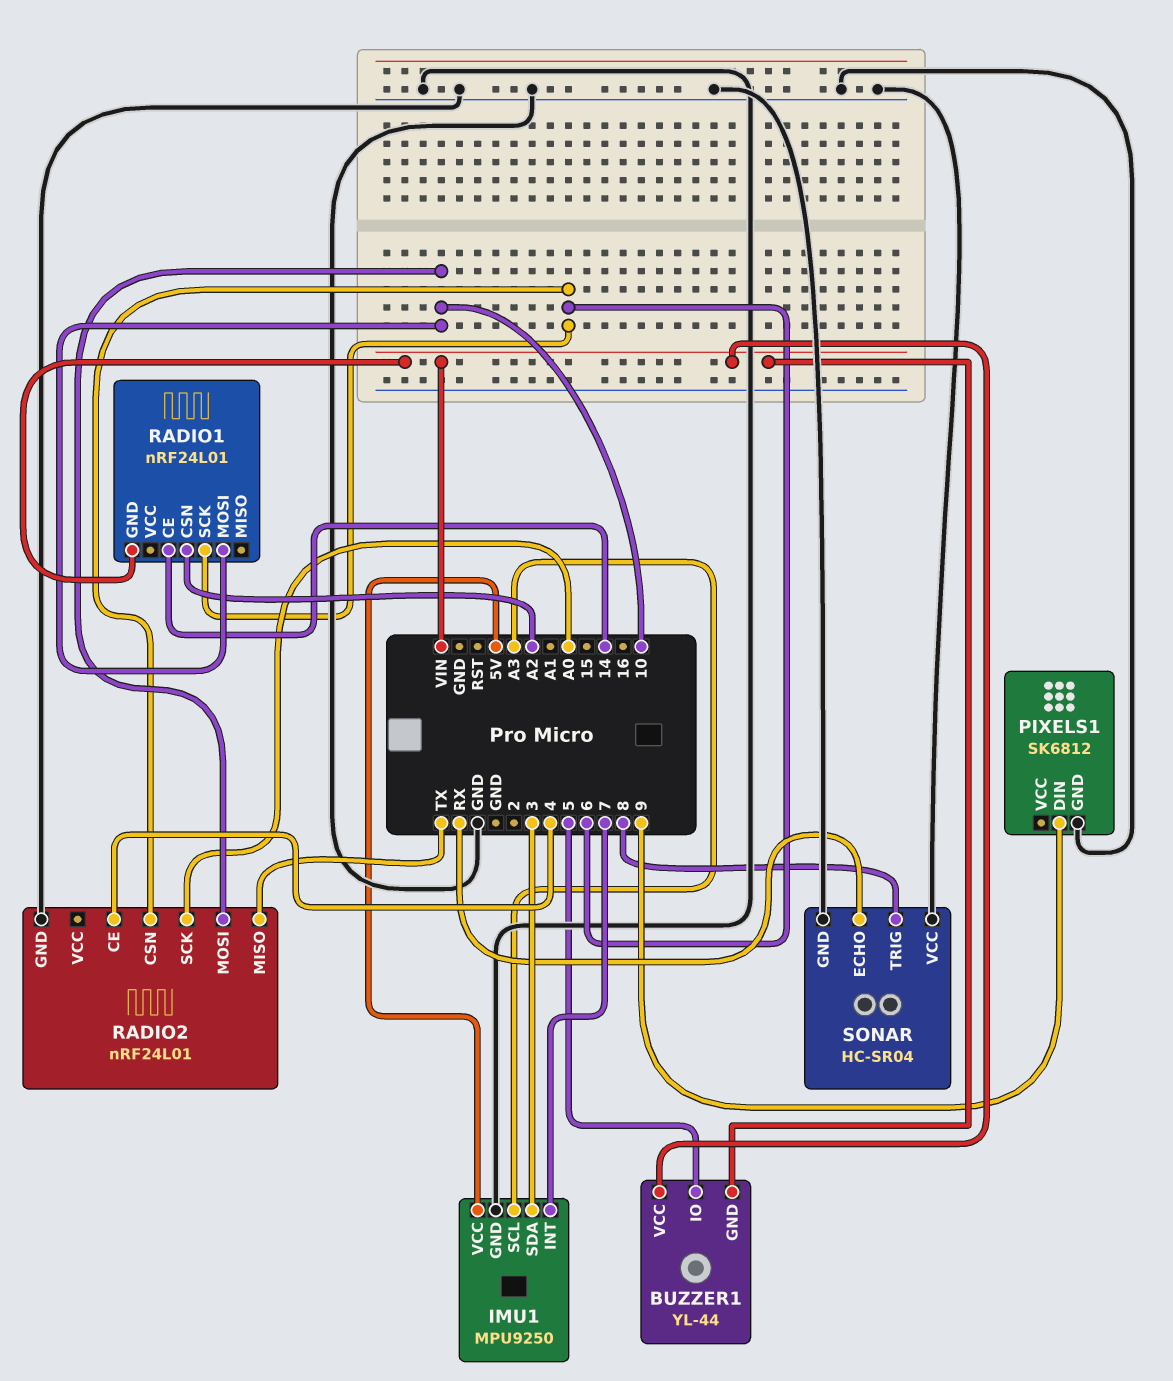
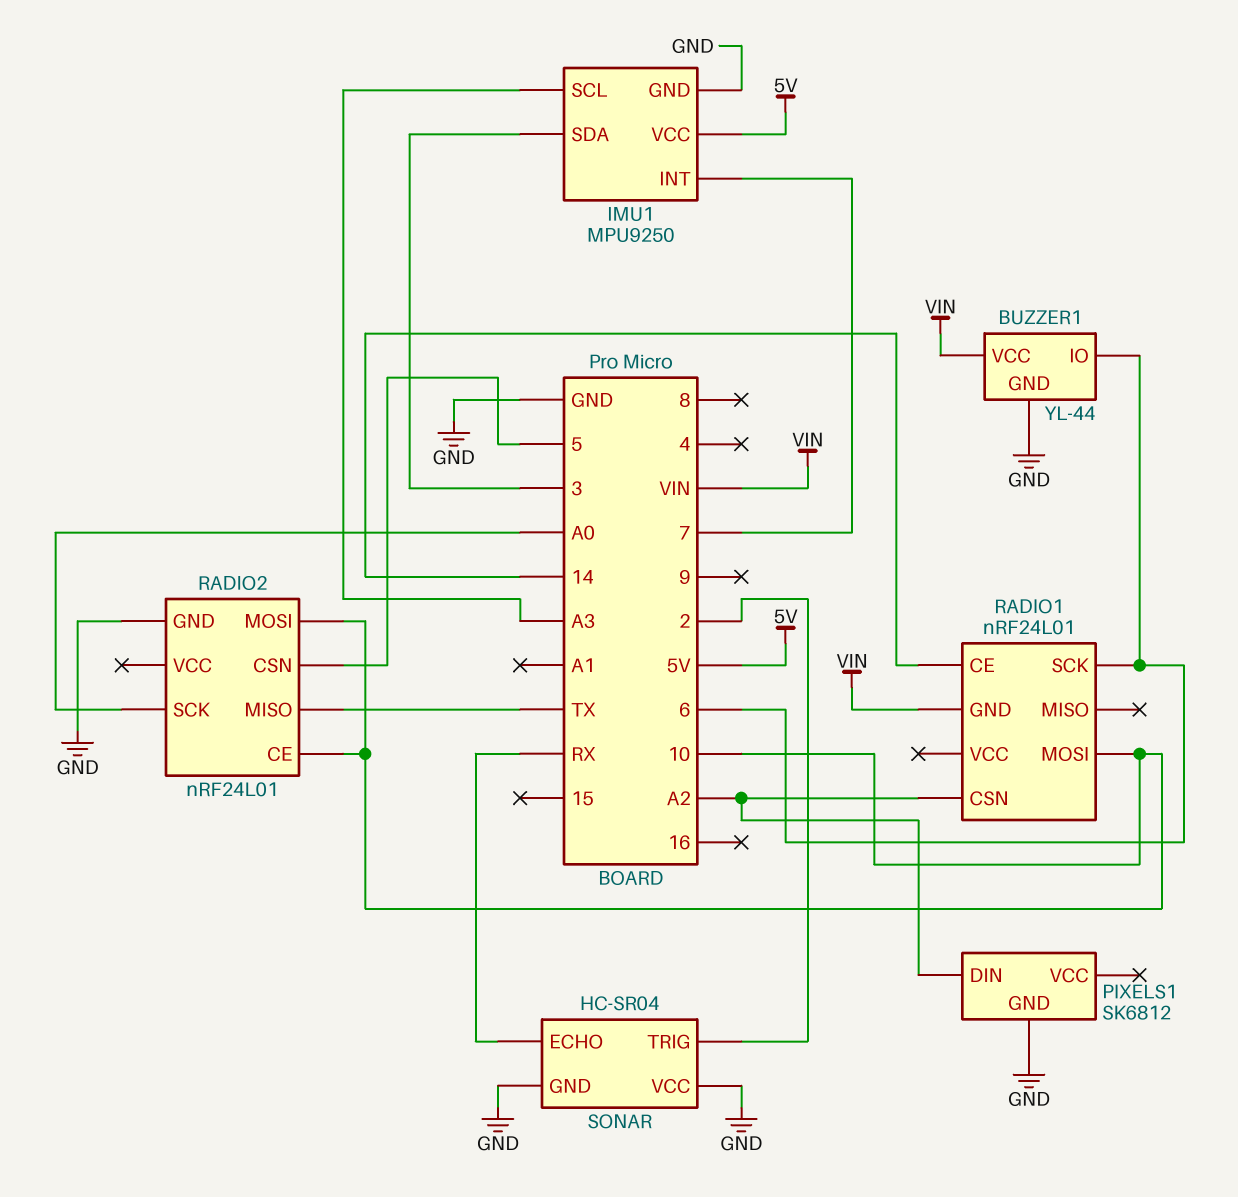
BUZZER1 pin GND: VIN -> GND
BUZZER1 pin IO: 5 -> 6
PIXELS1 pin DIN: 9 -> A2
RADIO2 pin CE: 4 -> 10
RADIO2 pin CSN: 6 -> 5
SONAR pin TRIG: 8 -> 2

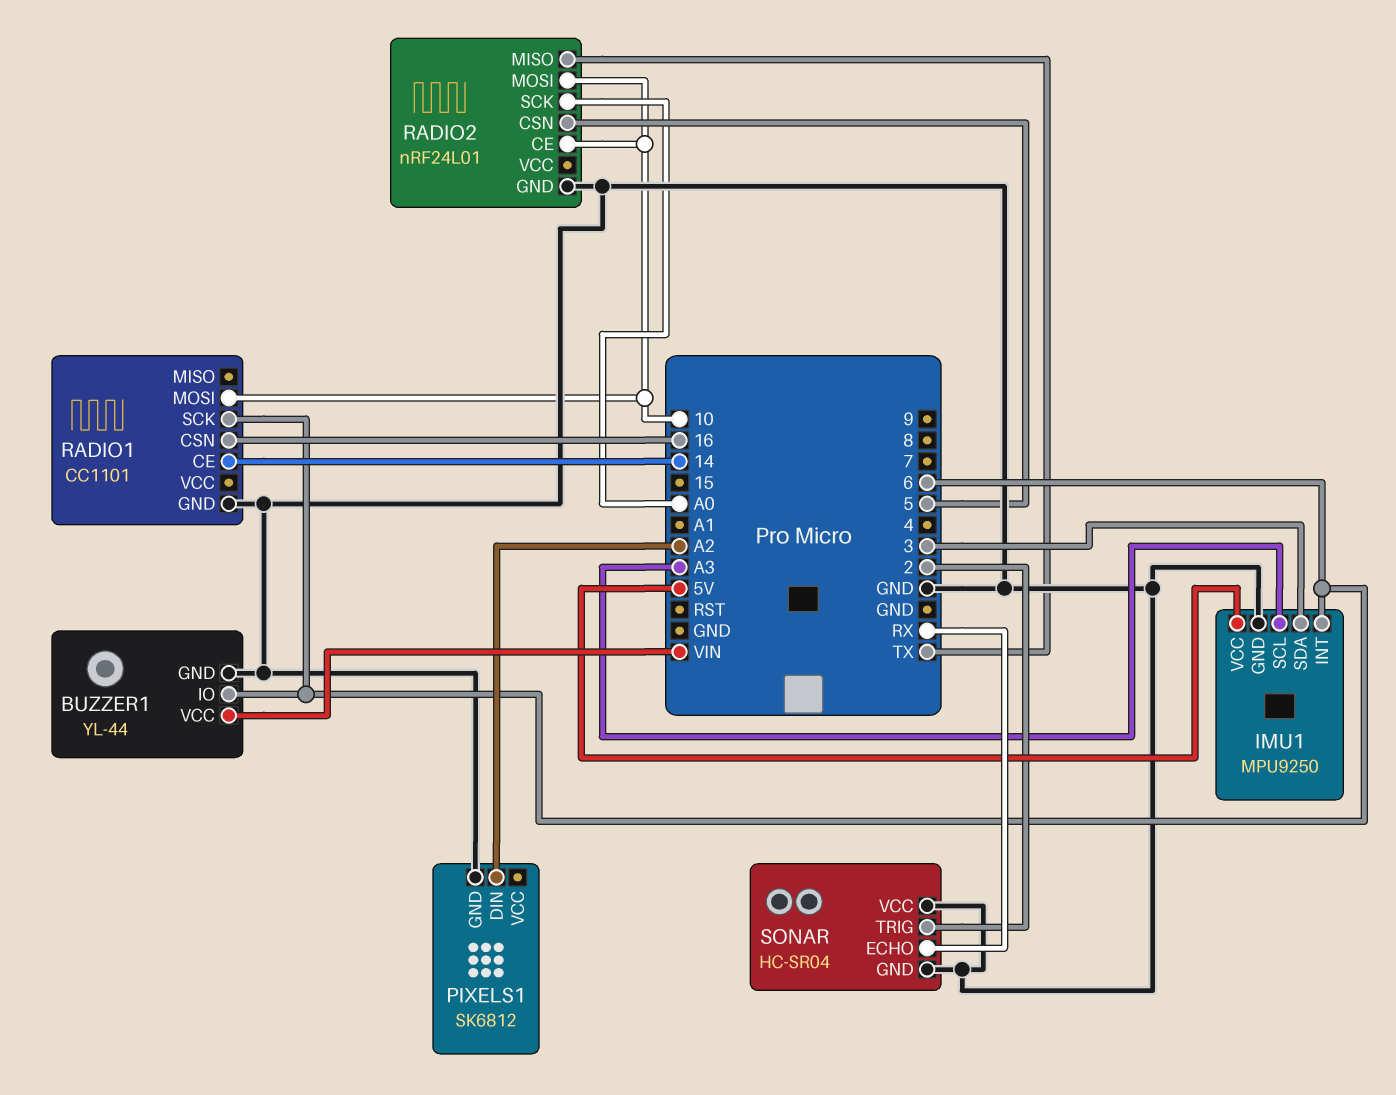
IMU1 pin INT: 7 -> 6
RADIO1: nRF24L01 -> CC1101
RADIO1 pin CSN: A2 -> 16
RADIO1 pin GND: VIN -> GND

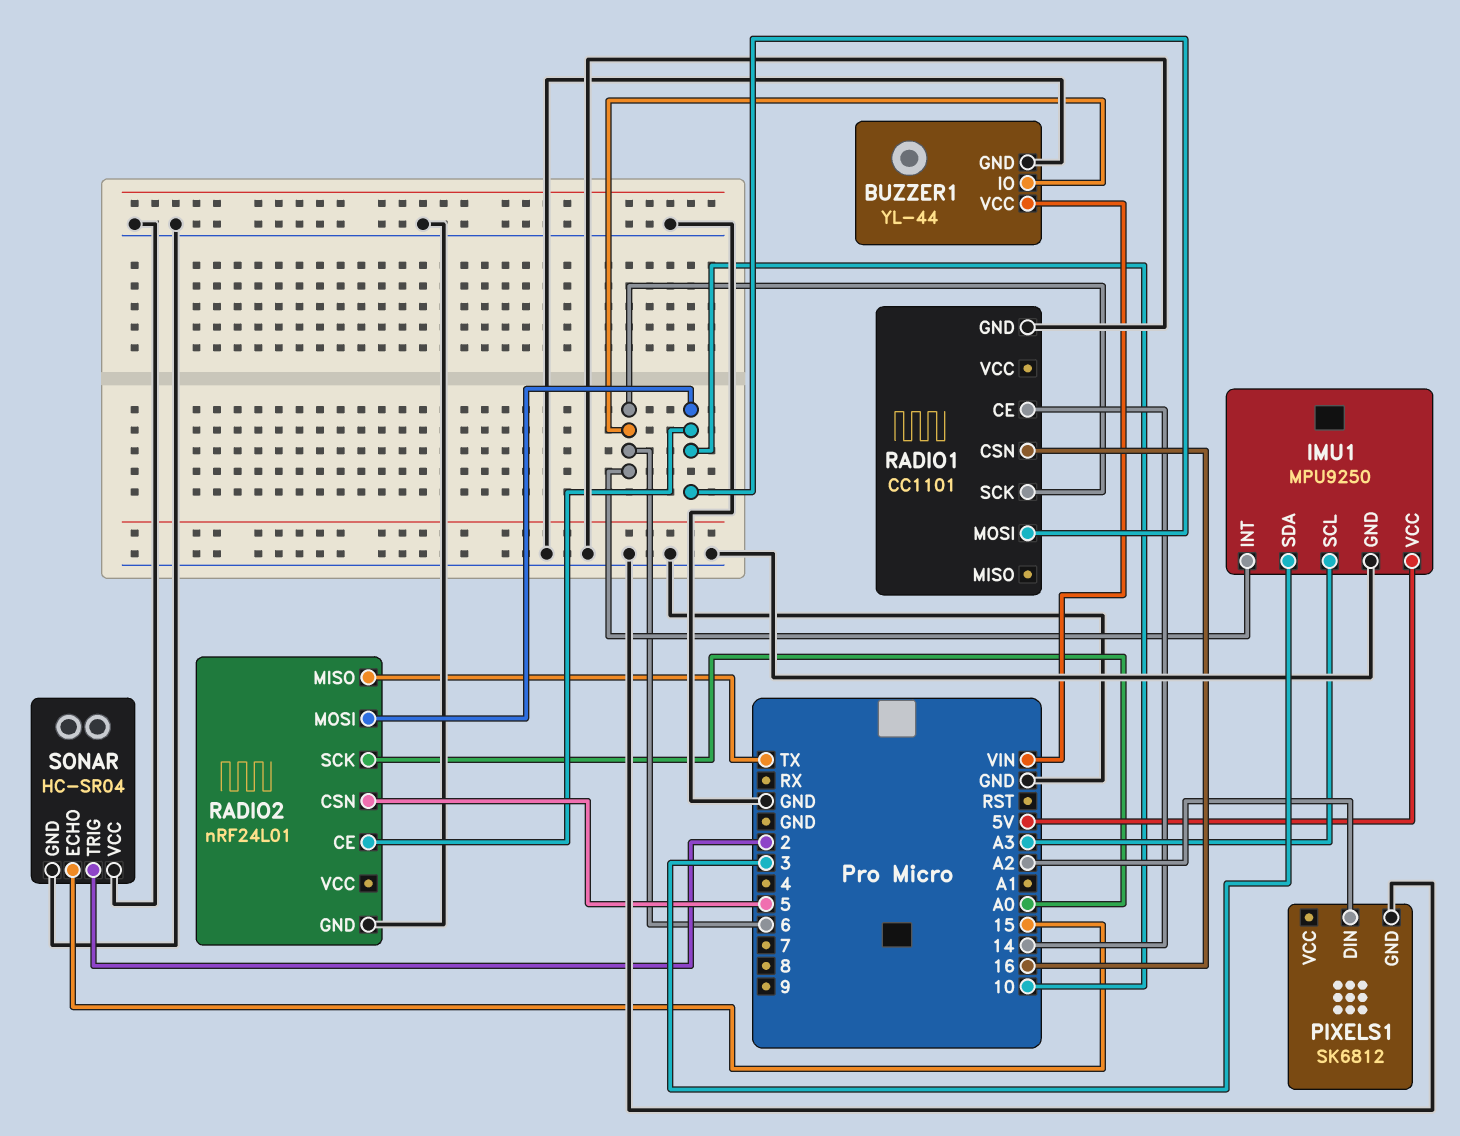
SONAR pin ECHO: RX -> 15

